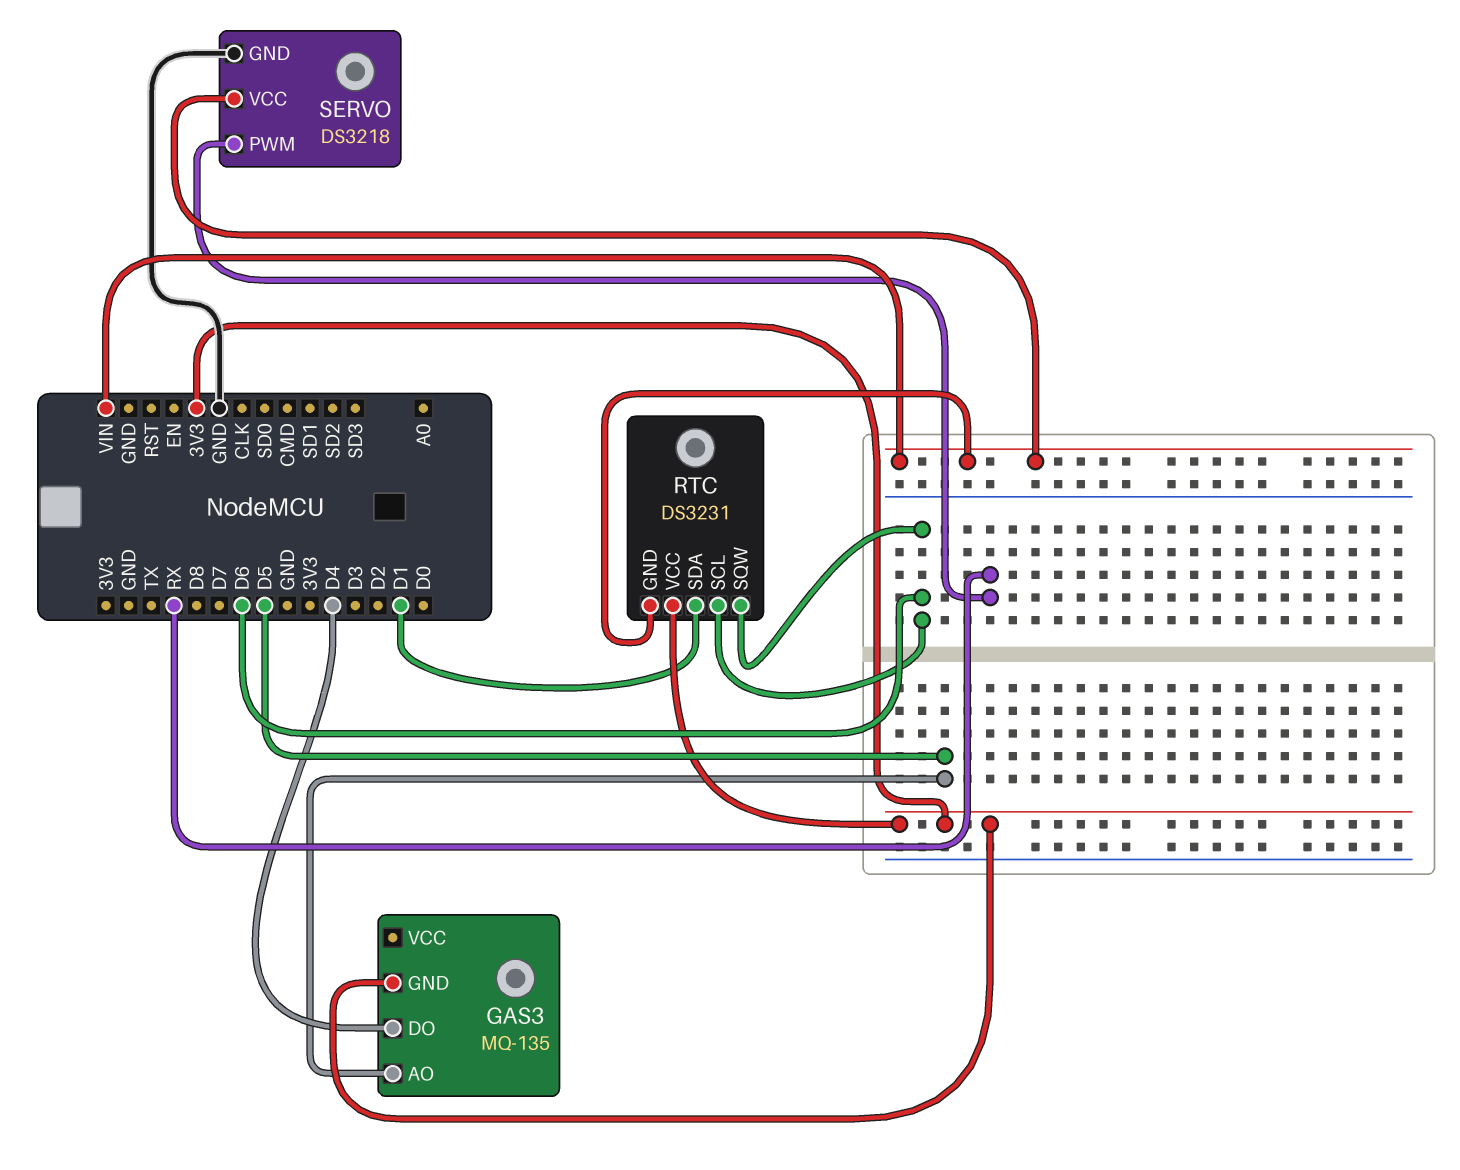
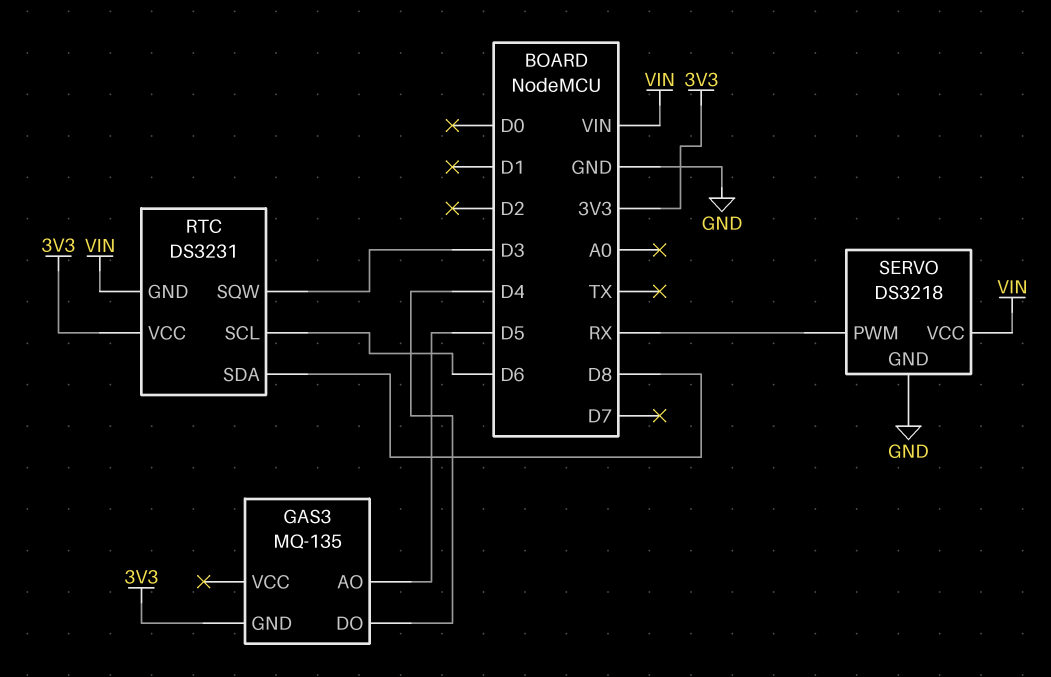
RTC pin SDA: D1 -> D8
RTC pin SQW: D6 -> D3

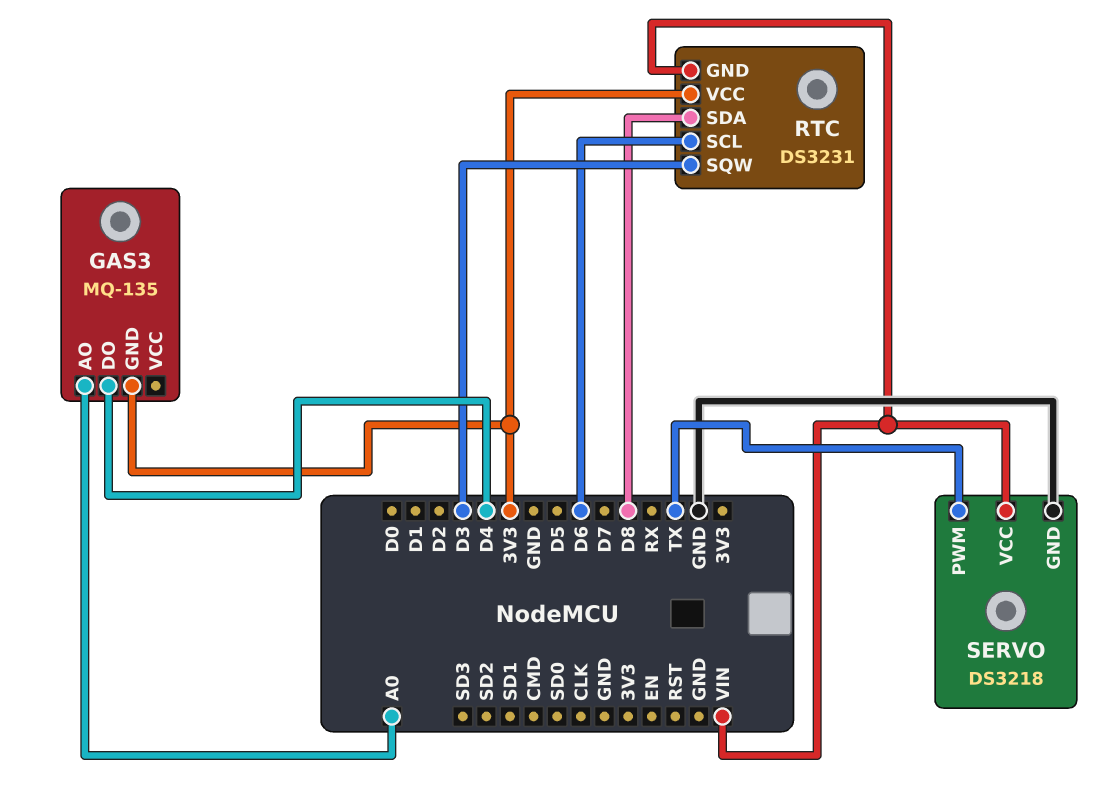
GAS3 pin AO: D5 -> A0
SERVO pin PWM: RX -> TX

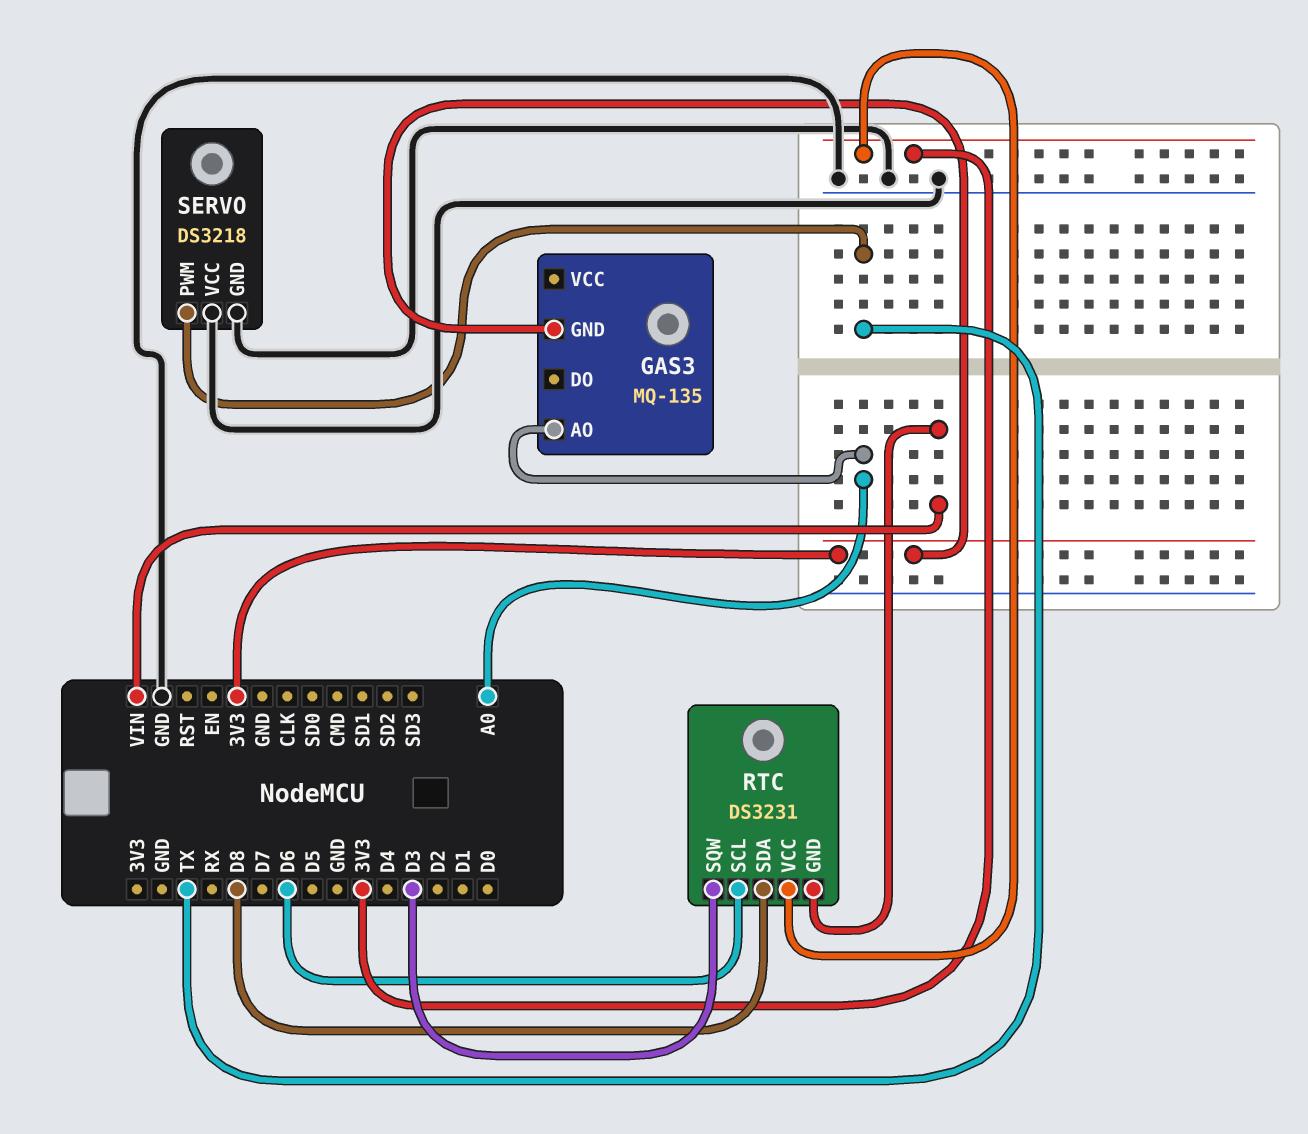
GAS3 pin DO: D4 -> none
SERVO pin VCC: VIN -> GND

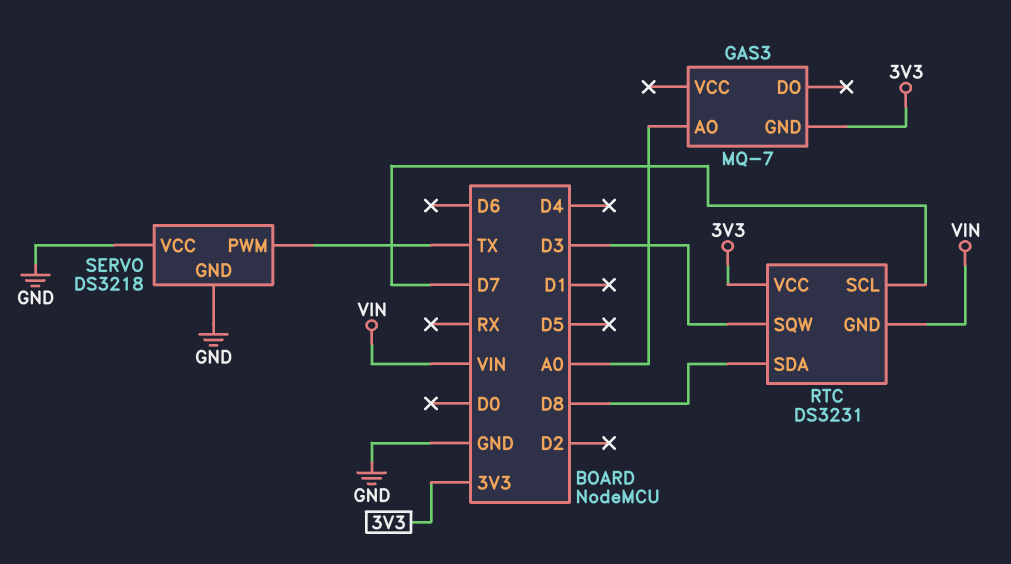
GAS3: MQ-135 -> MQ-7
RTC pin SCL: D6 -> D7

